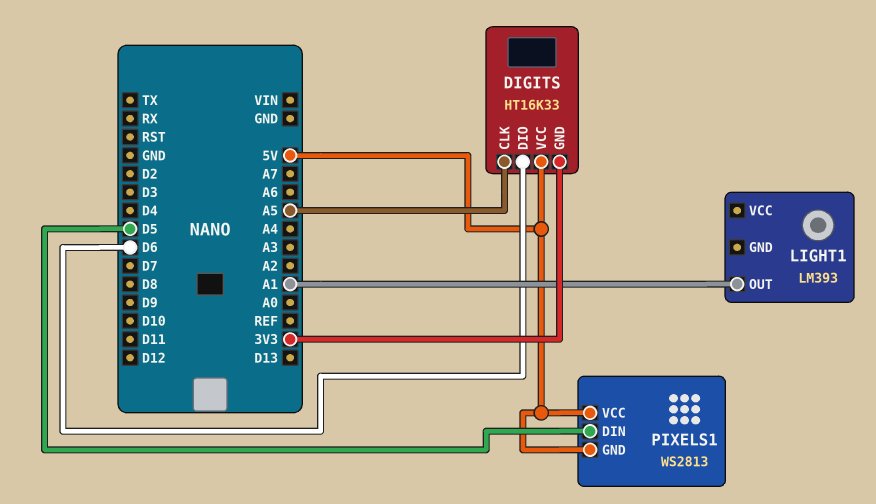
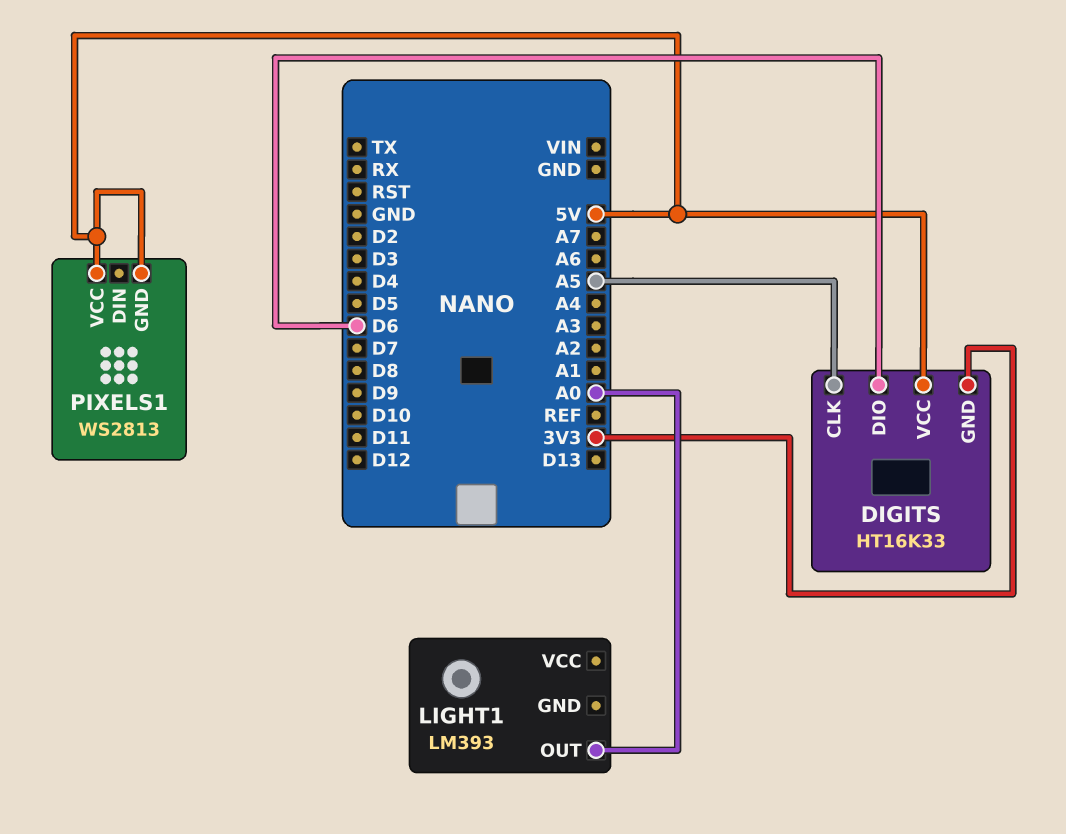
LIGHT1 pin OUT: A1 -> A0
PIXELS1 pin DIN: D5 -> none

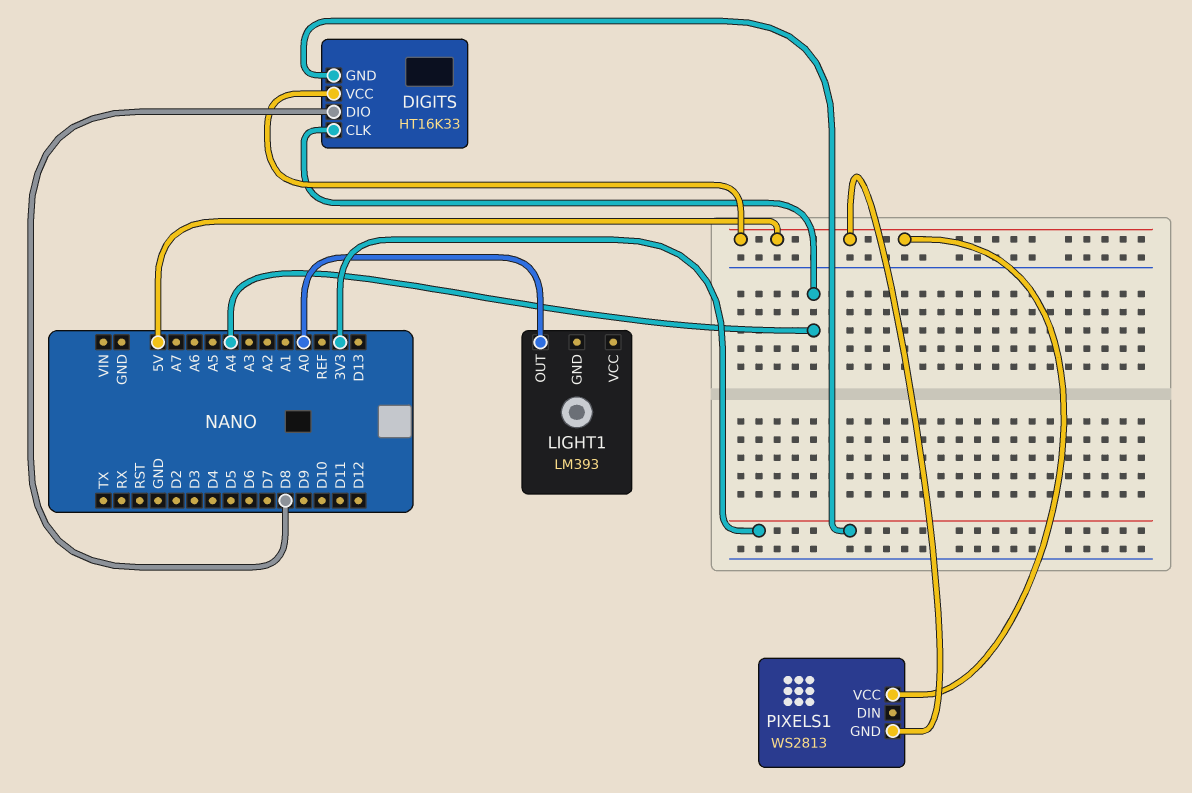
DIGITS pin CLK: A5 -> A4
DIGITS pin DIO: D6 -> D8

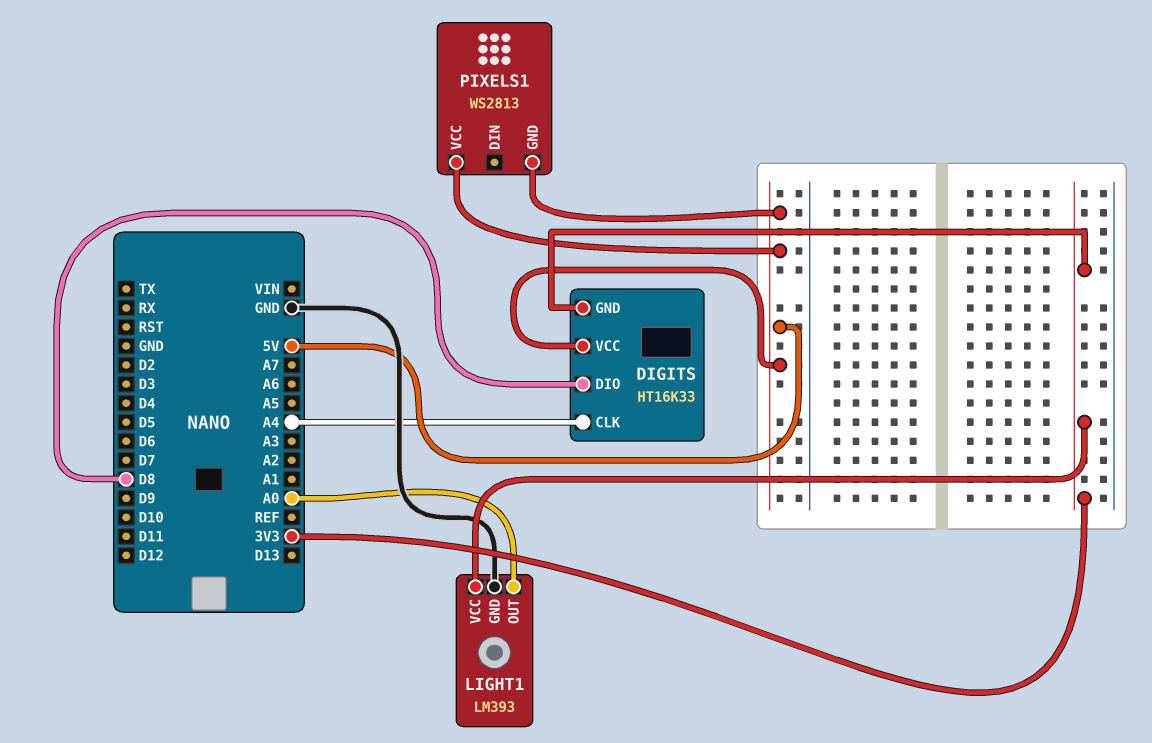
LIGHT1 pin GND: none -> GND
LIGHT1 pin VCC: none -> 3V3

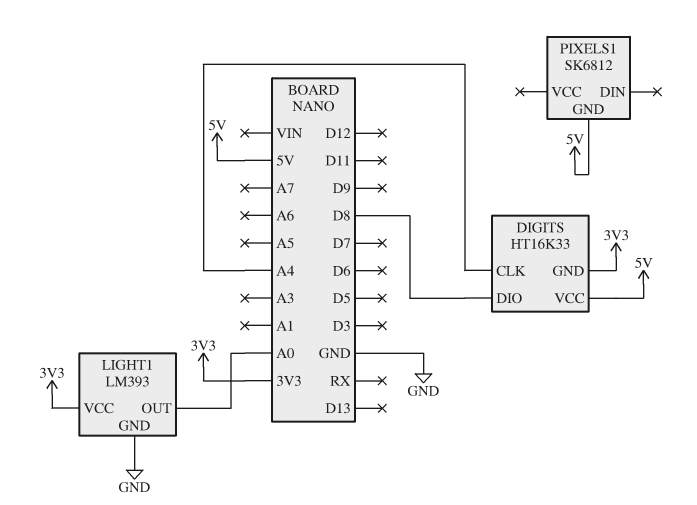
PIXELS1: WS2813 -> SK6812
PIXELS1 pin VCC: 5V -> none

